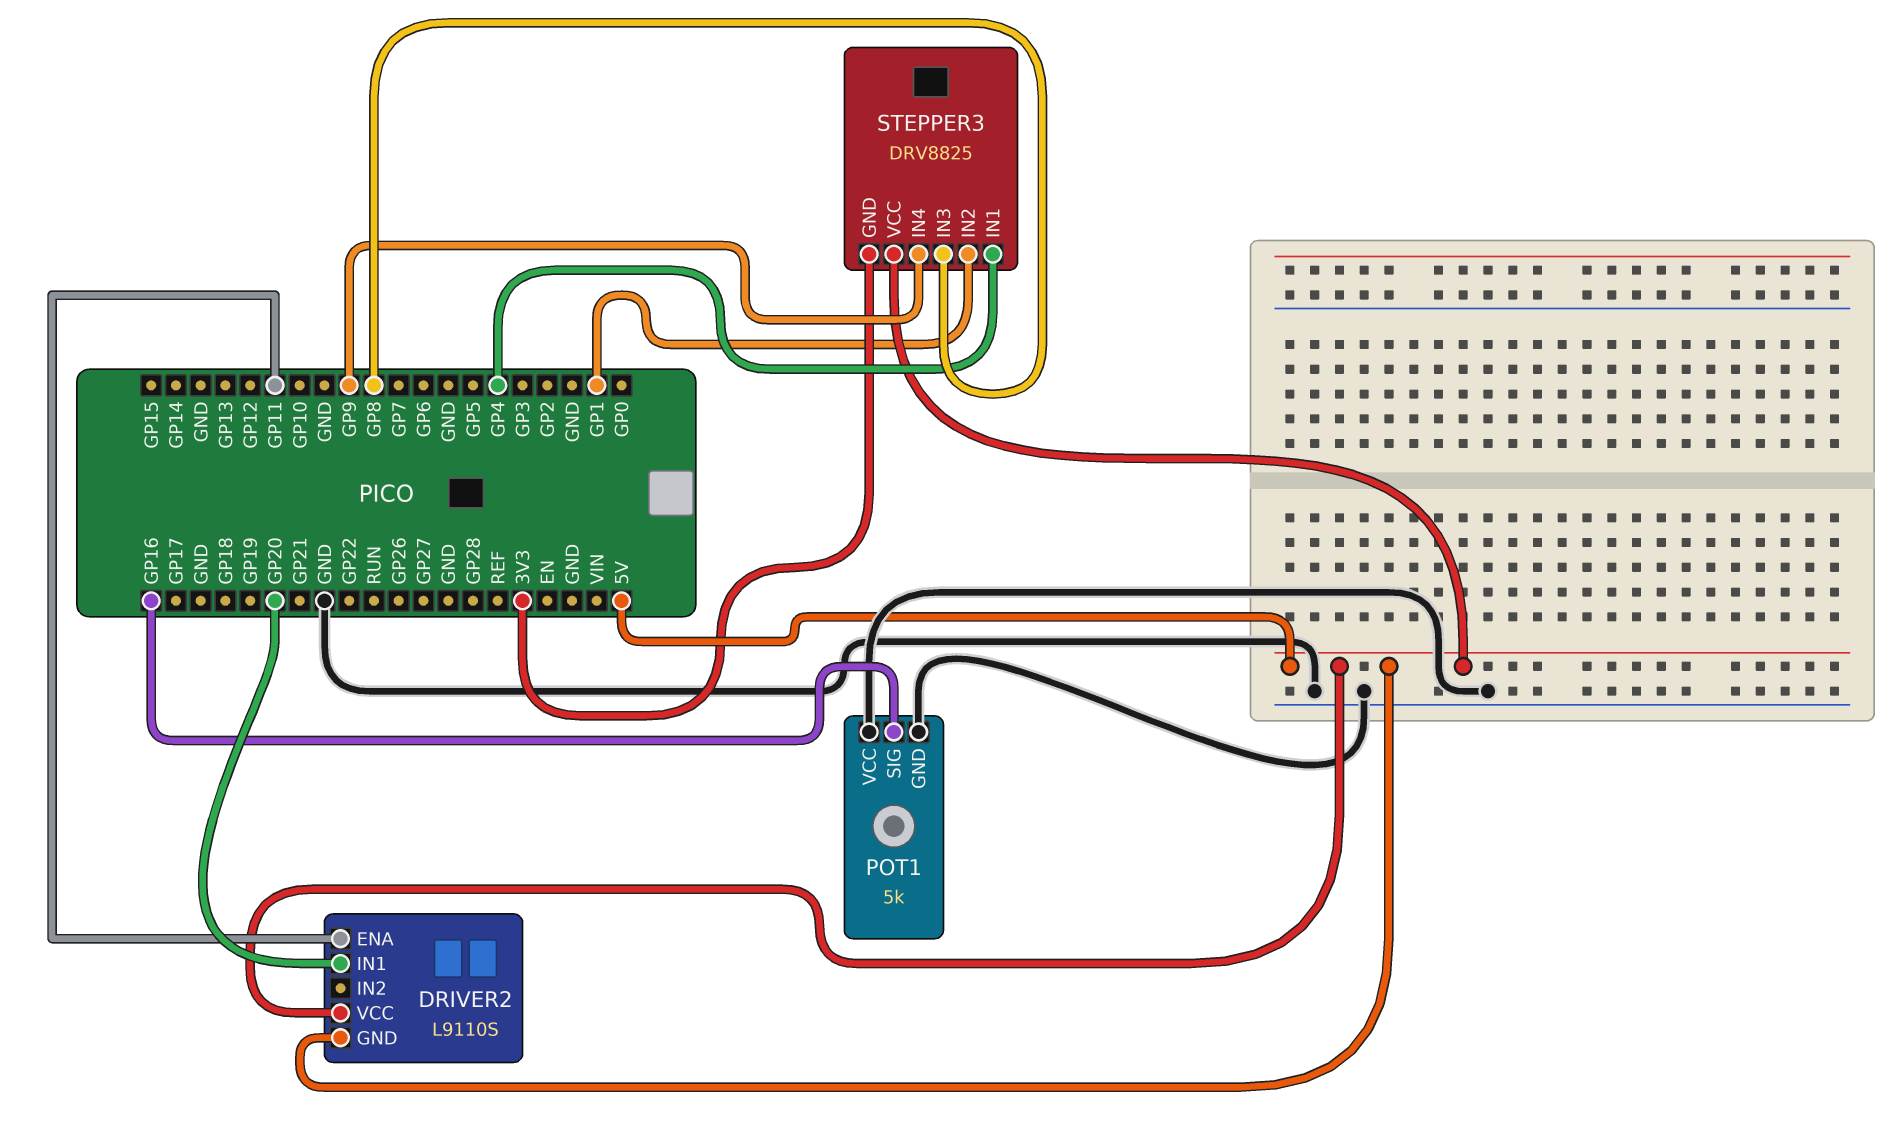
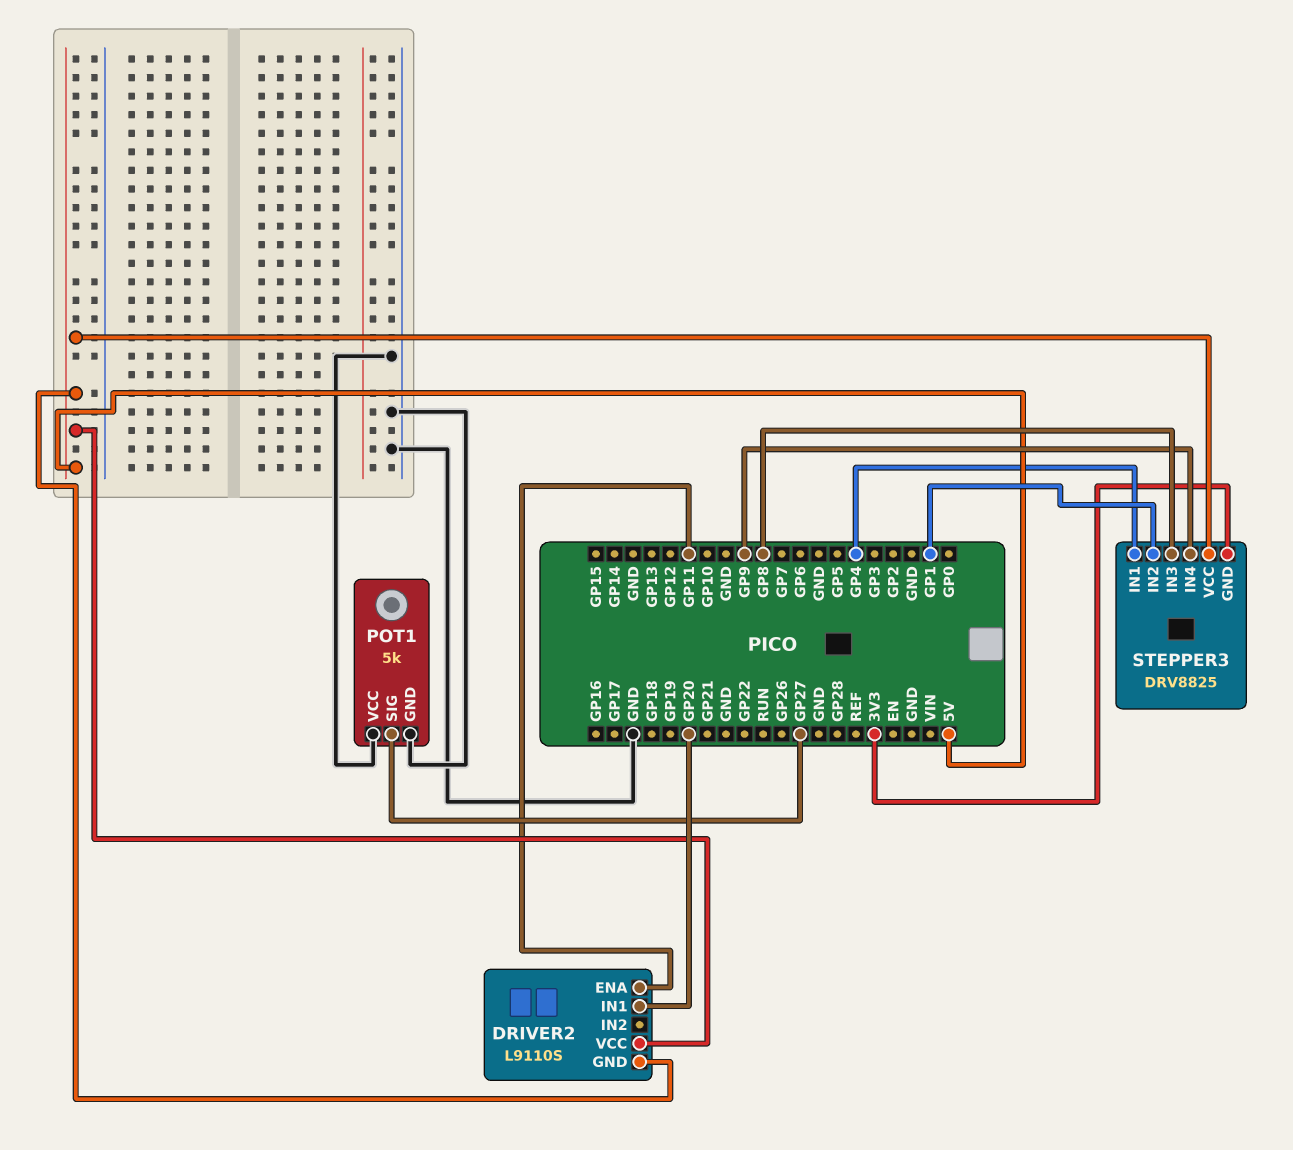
POT1 pin SIG: GP16 -> GP27

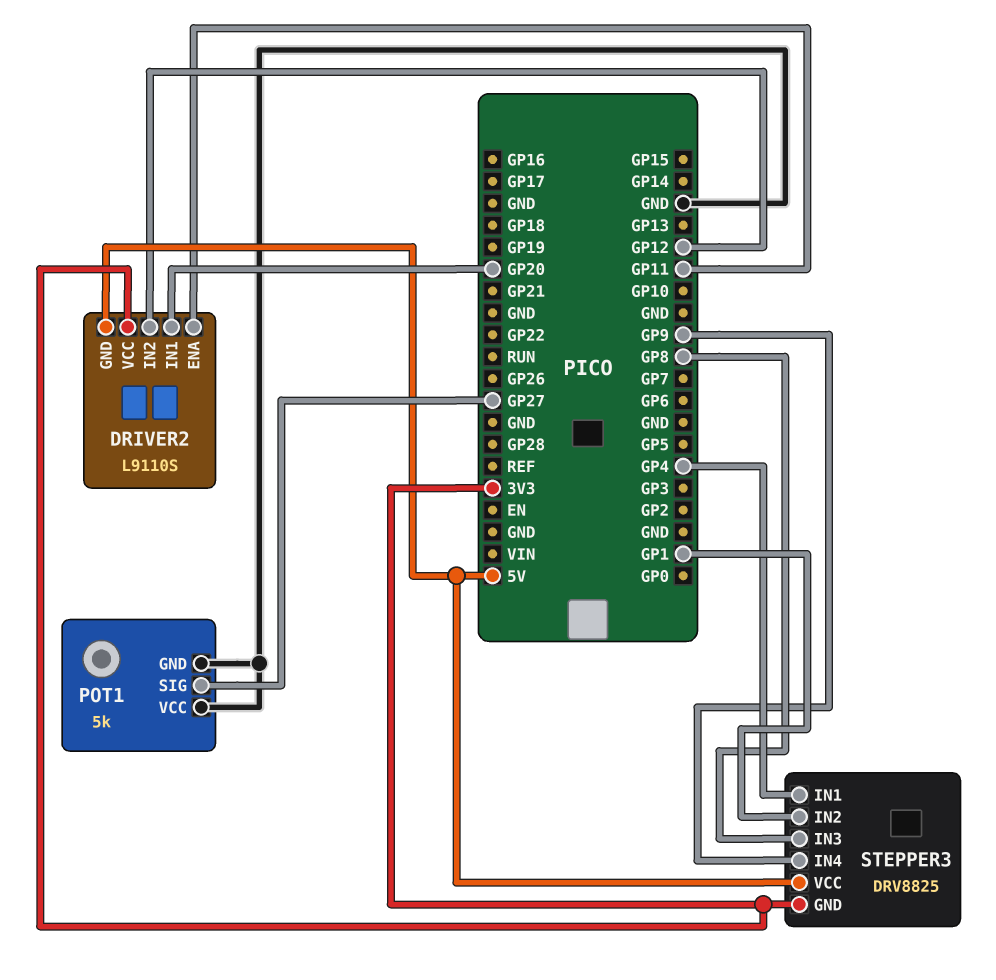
DRIVER2 pin IN2: none -> GP12
DRIVER2 pin VCC: 5V -> 3V3

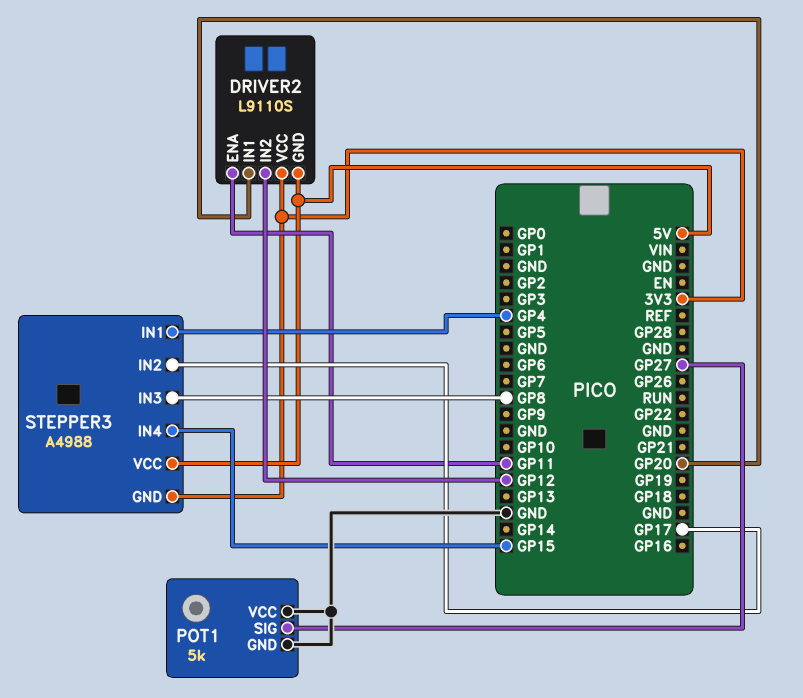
STEPPER3: DRV8825 -> A4988
STEPPER3 pin IN2: GP1 -> GP17
STEPPER3 pin IN4: GP9 -> GP15

